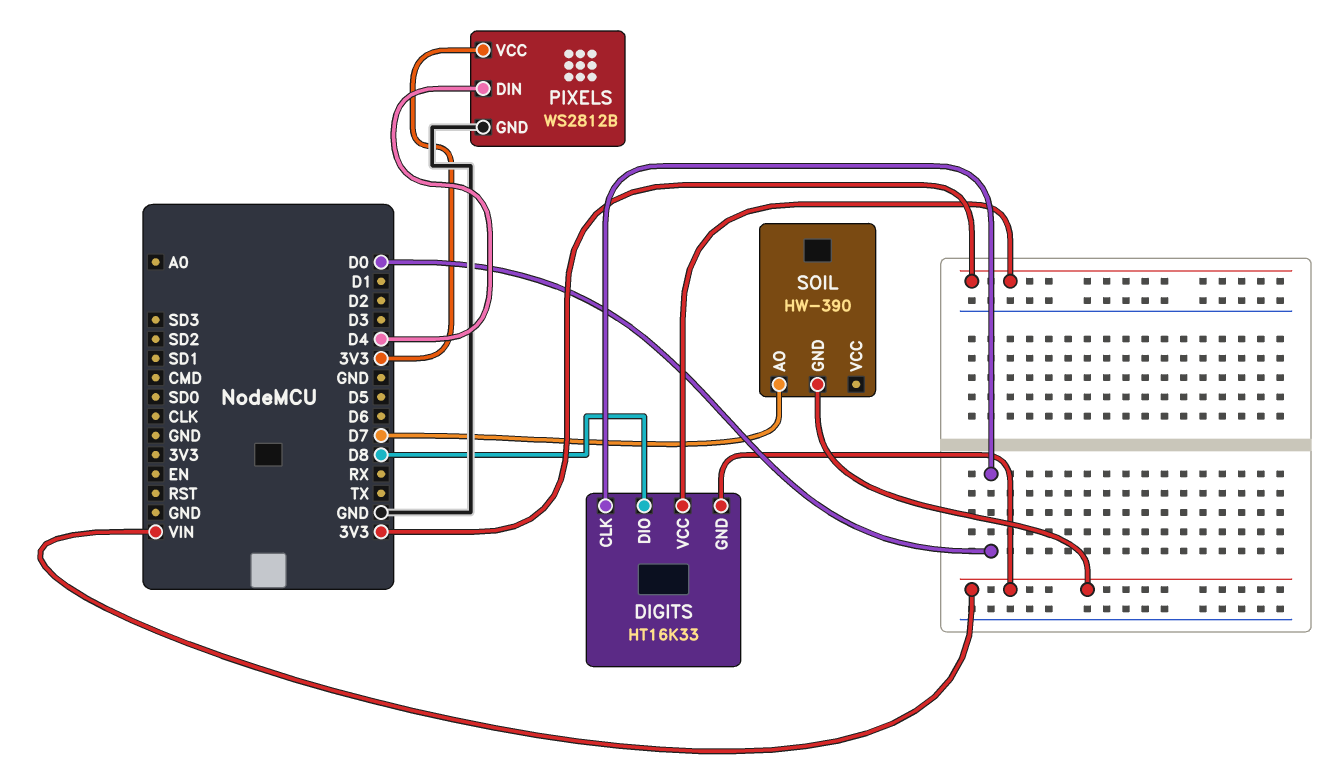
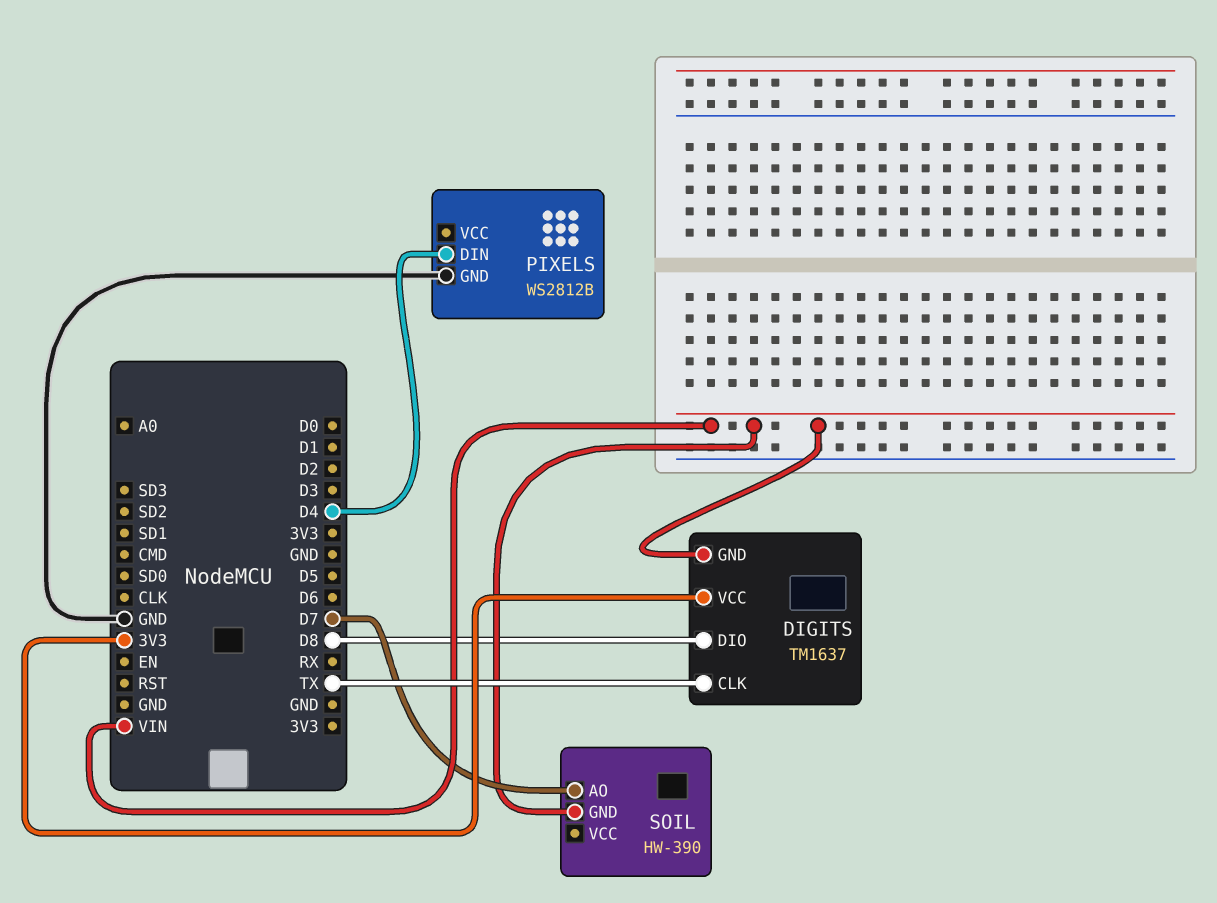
DIGITS: HT16K33 -> TM1637
DIGITS pin CLK: D0 -> TX
PIXELS pin VCC: 3V3 -> none

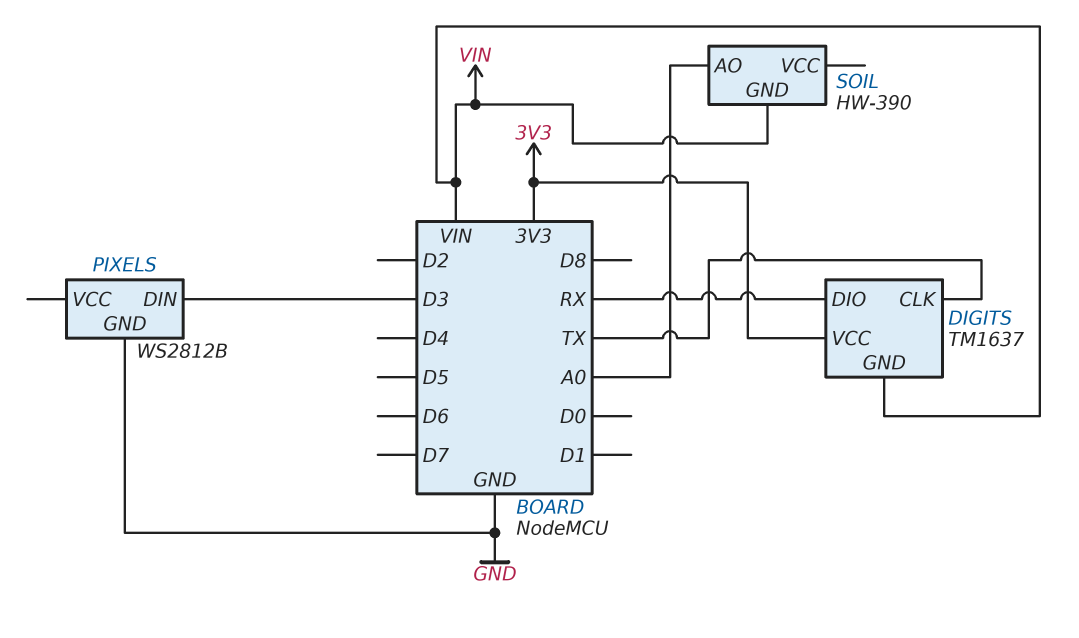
DIGITS pin DIO: D8 -> RX
PIXELS pin DIN: D4 -> D3
SOIL pin AO: D7 -> A0

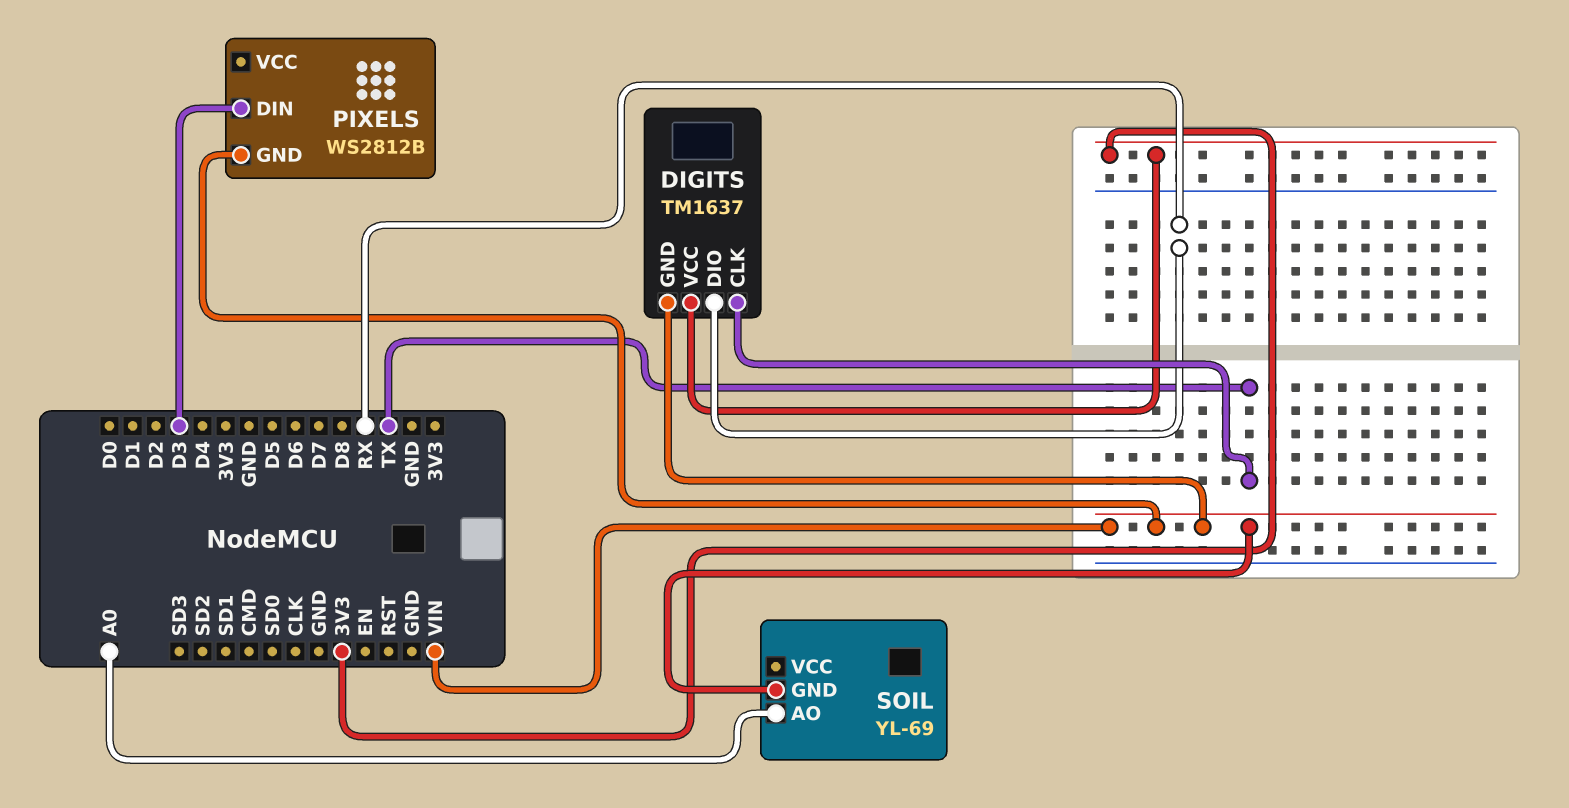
PIXELS pin GND: GND -> VIN
SOIL: HW-390 -> YL-69

